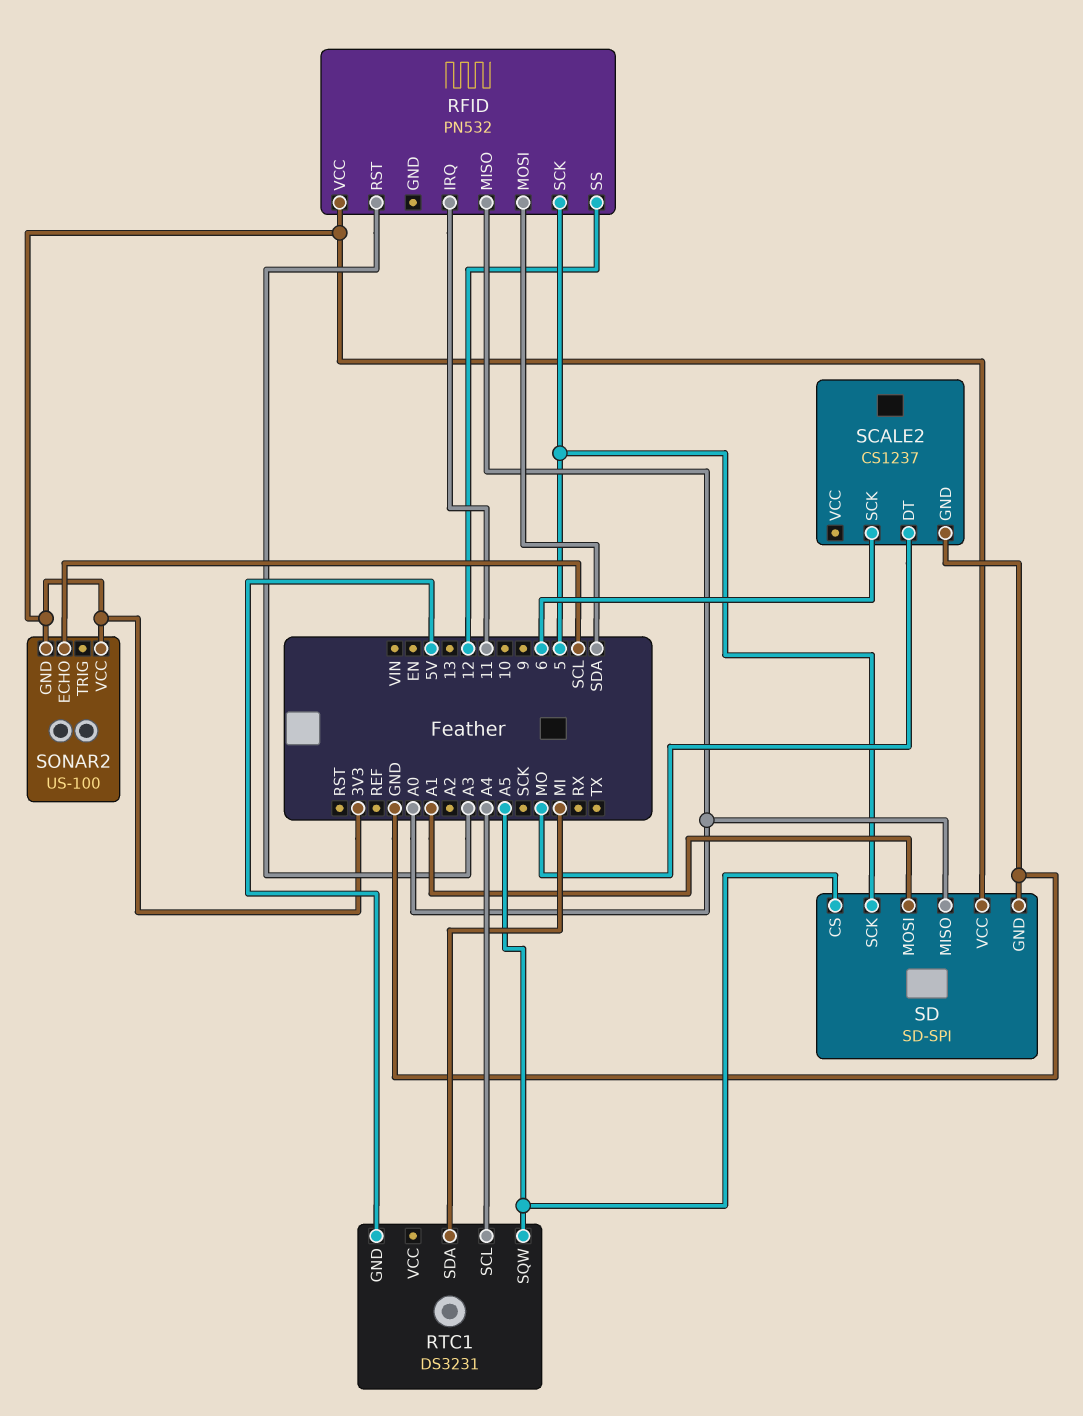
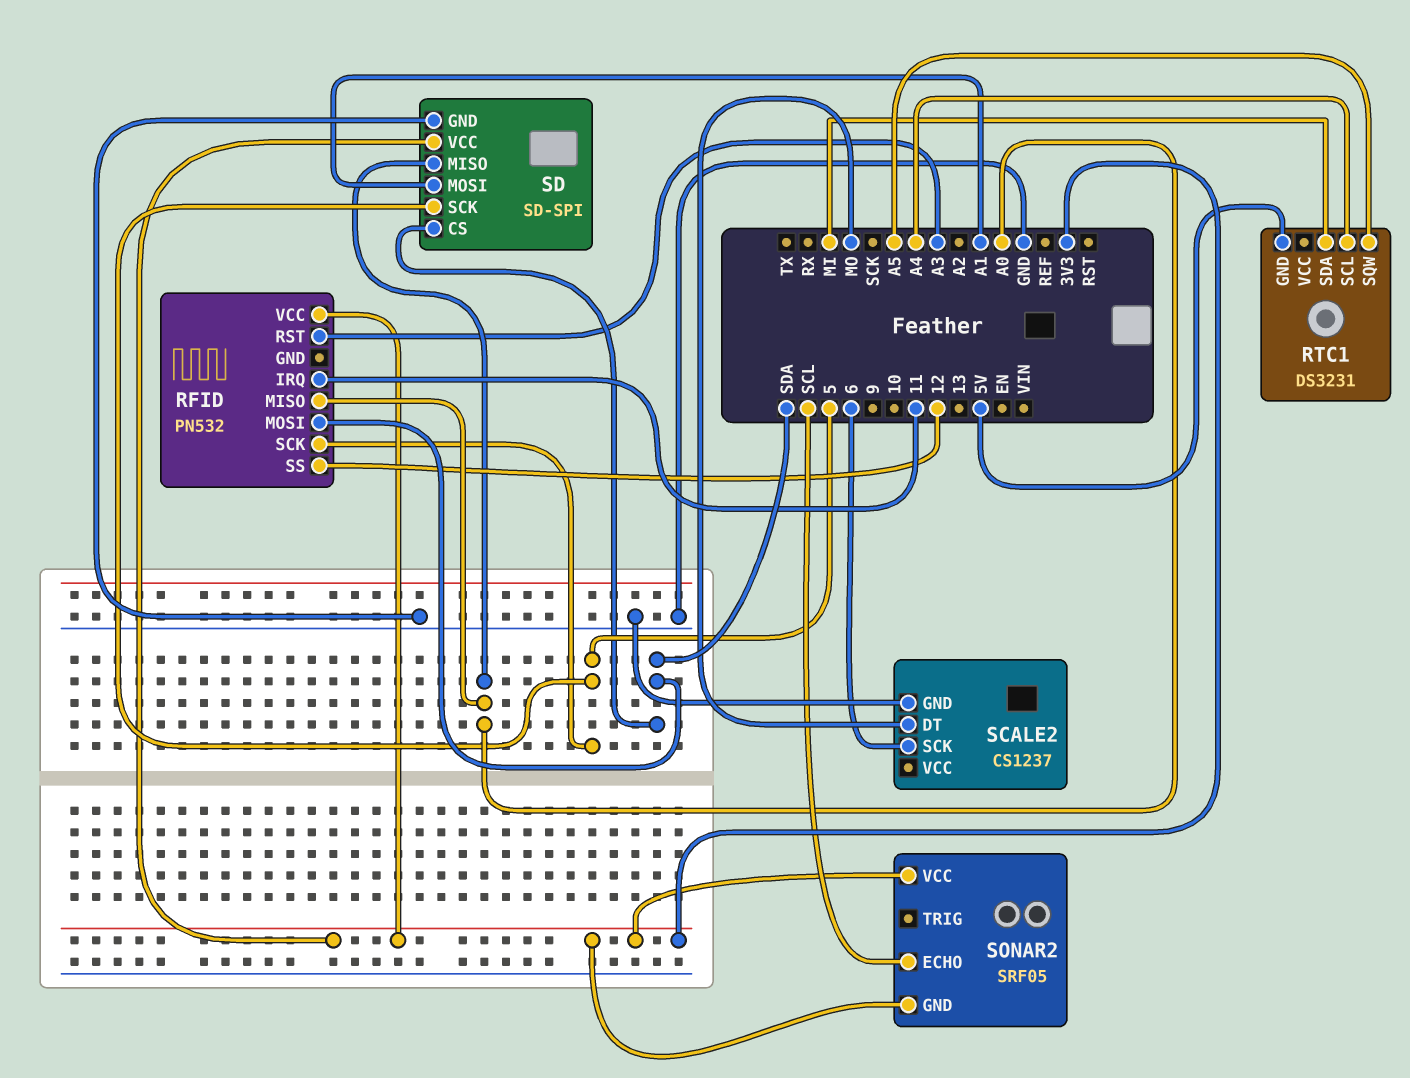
SD pin CS: A5 -> SDA
SONAR2: US-100 -> SRF05

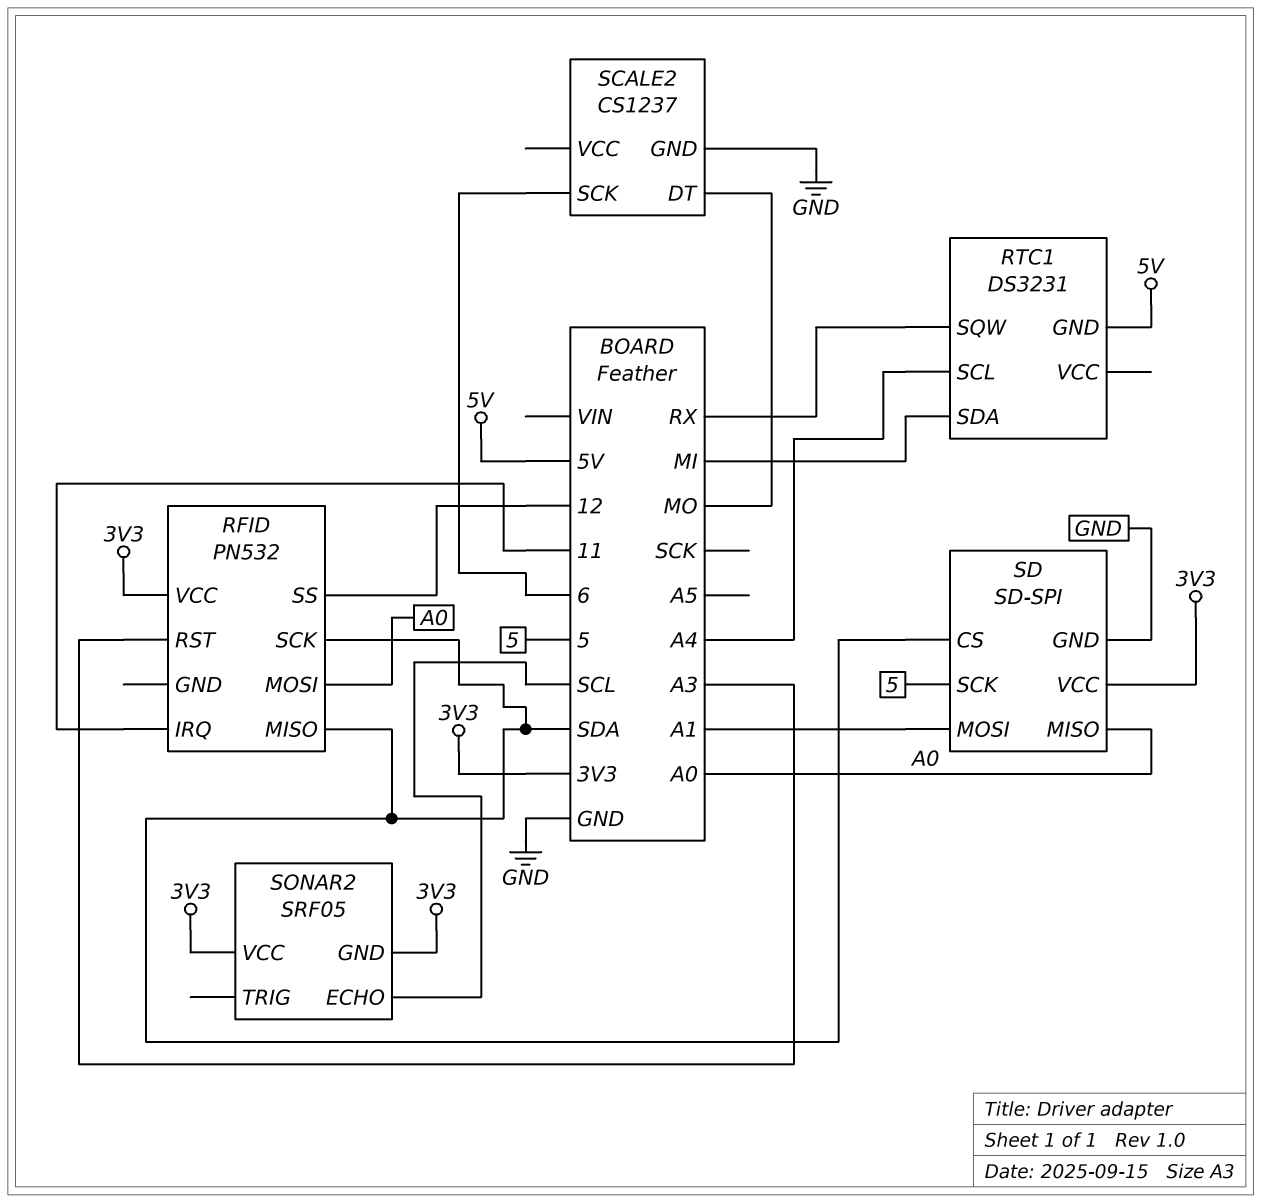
RFID pin MISO: A0 -> SDA
RFID pin MOSI: SDA -> A0
RFID pin SCK: 5 -> SDA
RTC1 pin SQW: A5 -> RX

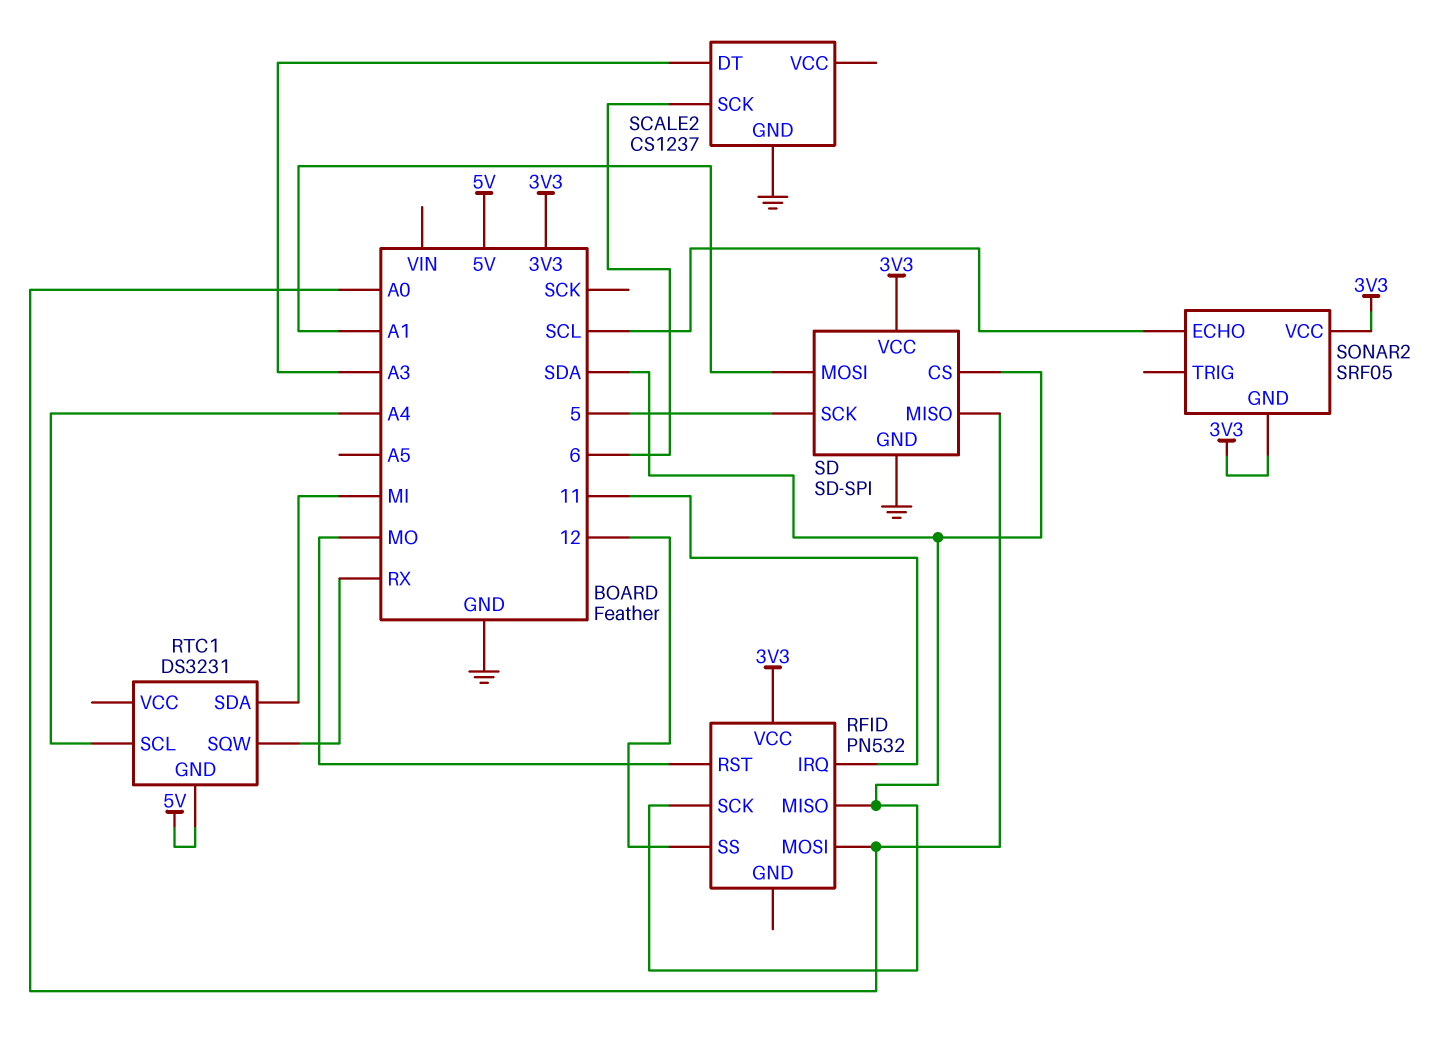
RFID pin RST: A3 -> MO
SCALE2 pin DT: MO -> A3

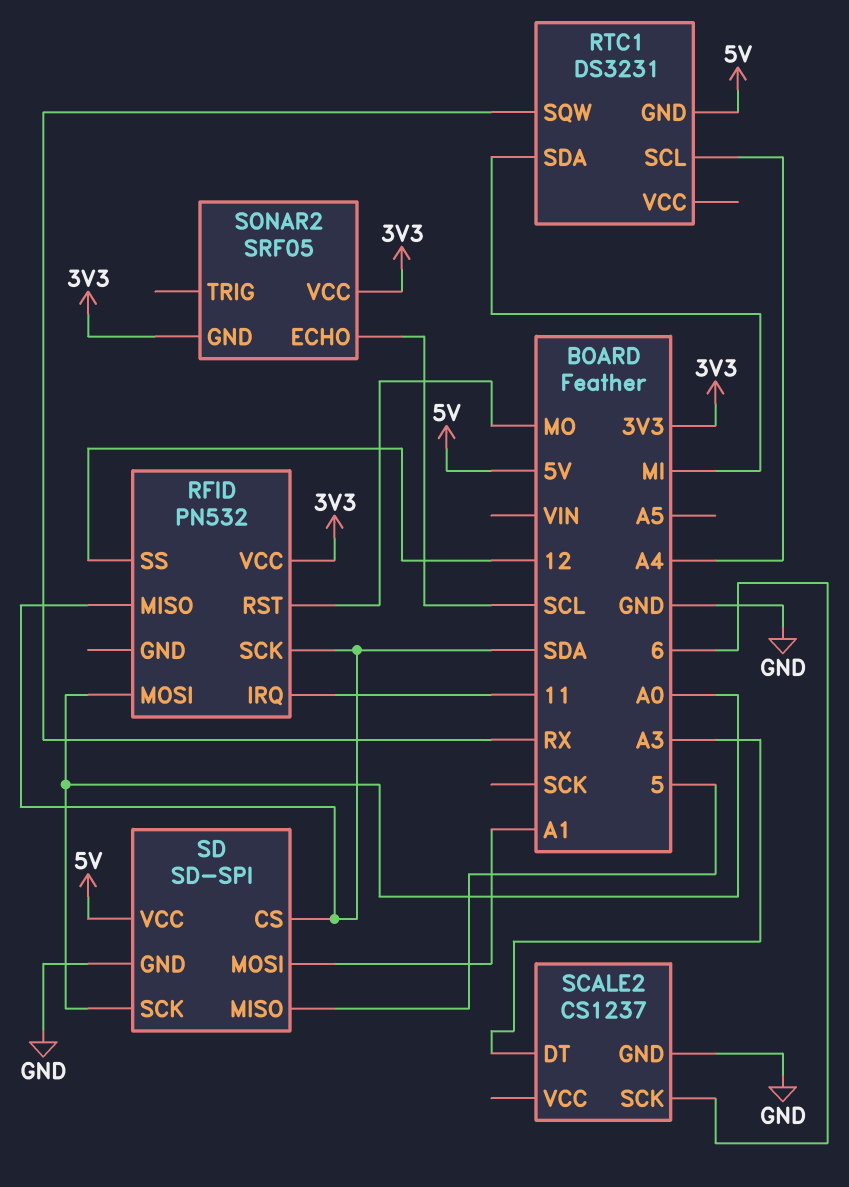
SD pin MISO: A0 -> 5
SD pin SCK: 5 -> A0
SD pin VCC: 3V3 -> 5V

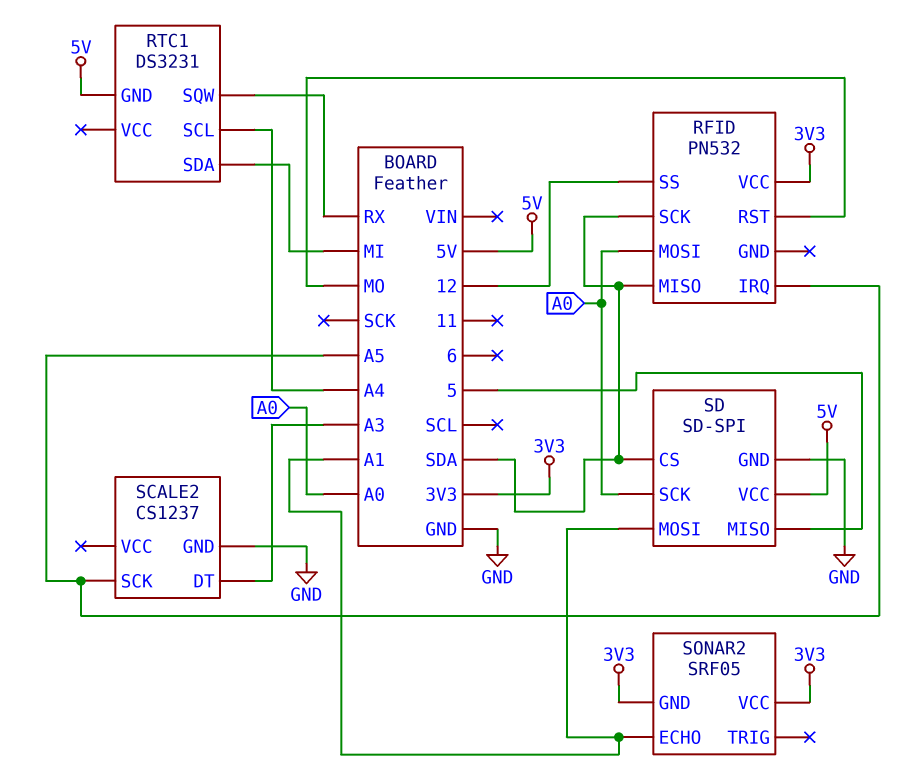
RFID pin IRQ: 11 -> A5
SCALE2 pin SCK: 6 -> A5
SONAR2 pin ECHO: SCL -> A1

